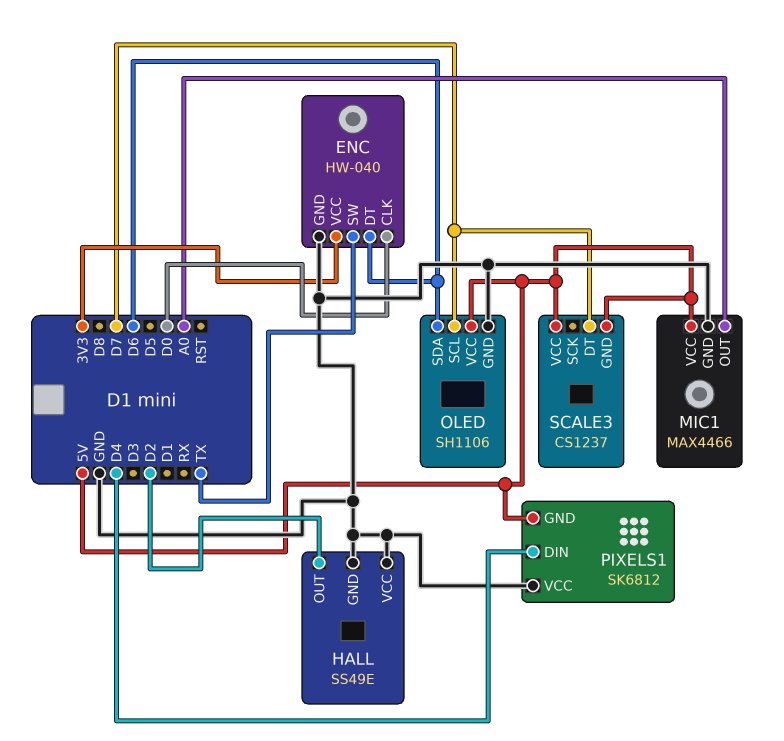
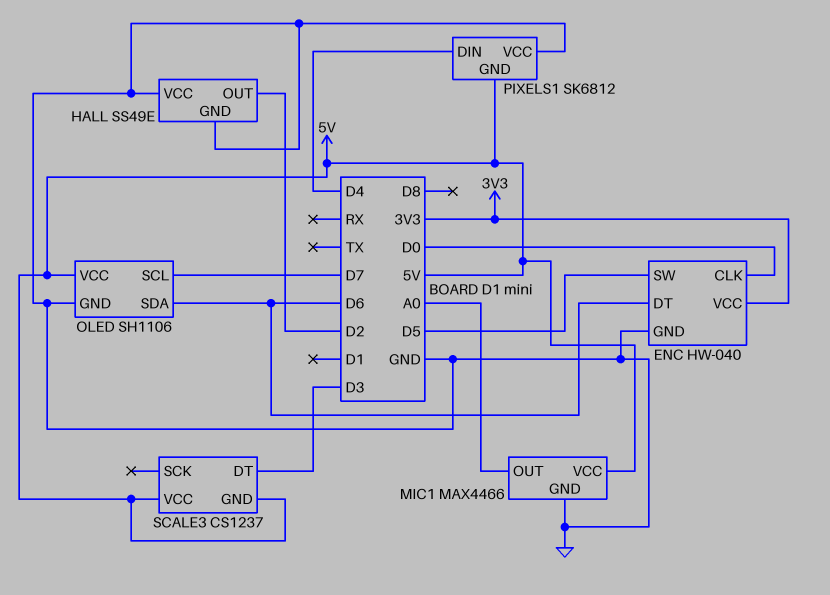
ENC pin SW: TX -> D5
SCALE3 pin DT: D7 -> D3

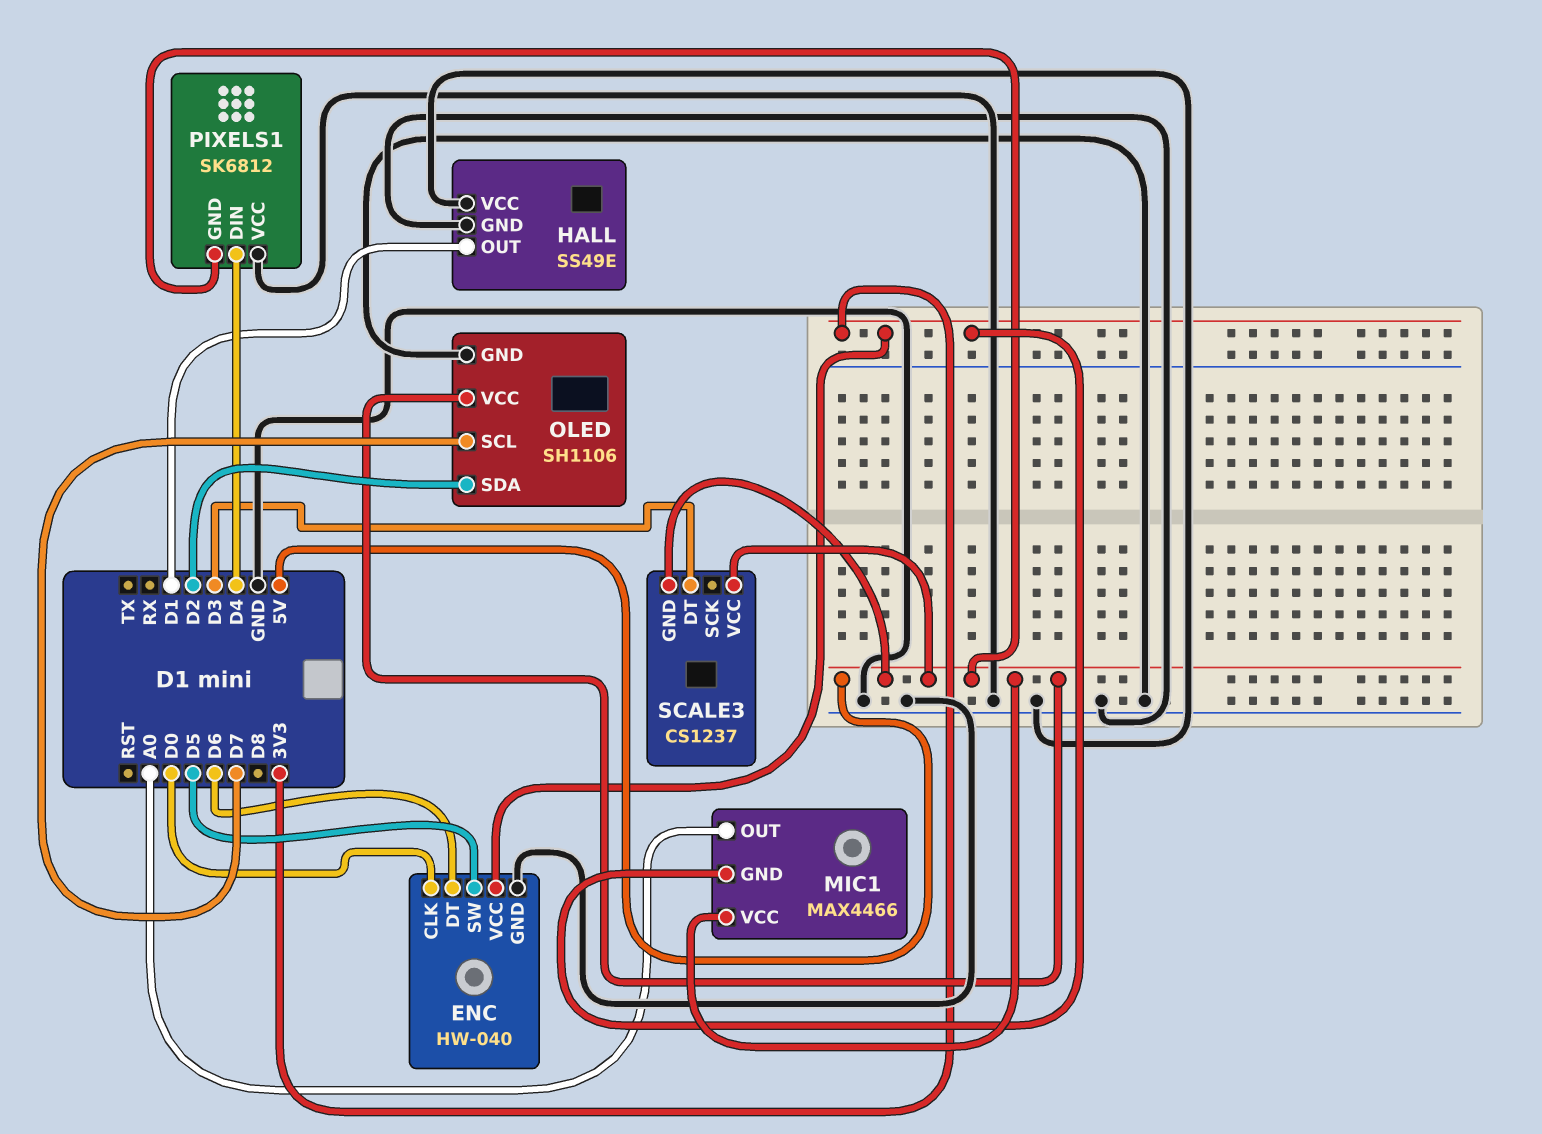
HALL pin OUT: D2 -> D1
MIC1 pin GND: GND -> 3V3
OLED pin SDA: D6 -> D2

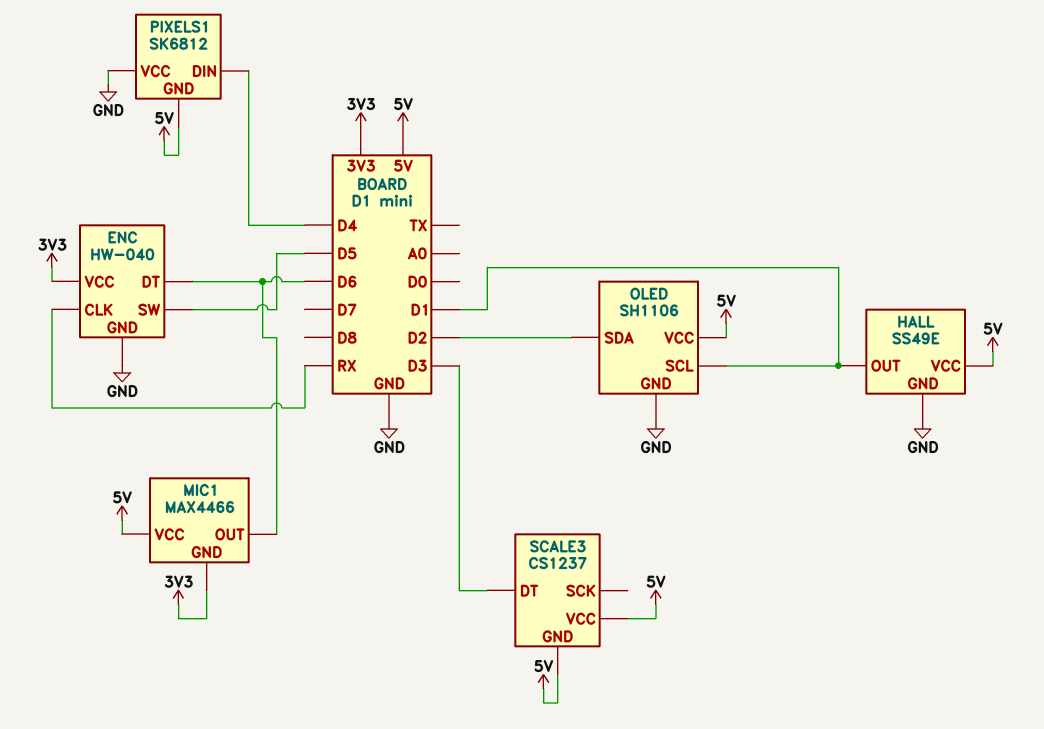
ENC pin CLK: D0 -> RX
HALL pin VCC: GND -> 5V
MIC1 pin OUT: A0 -> D6
OLED pin SCL: D7 -> D1

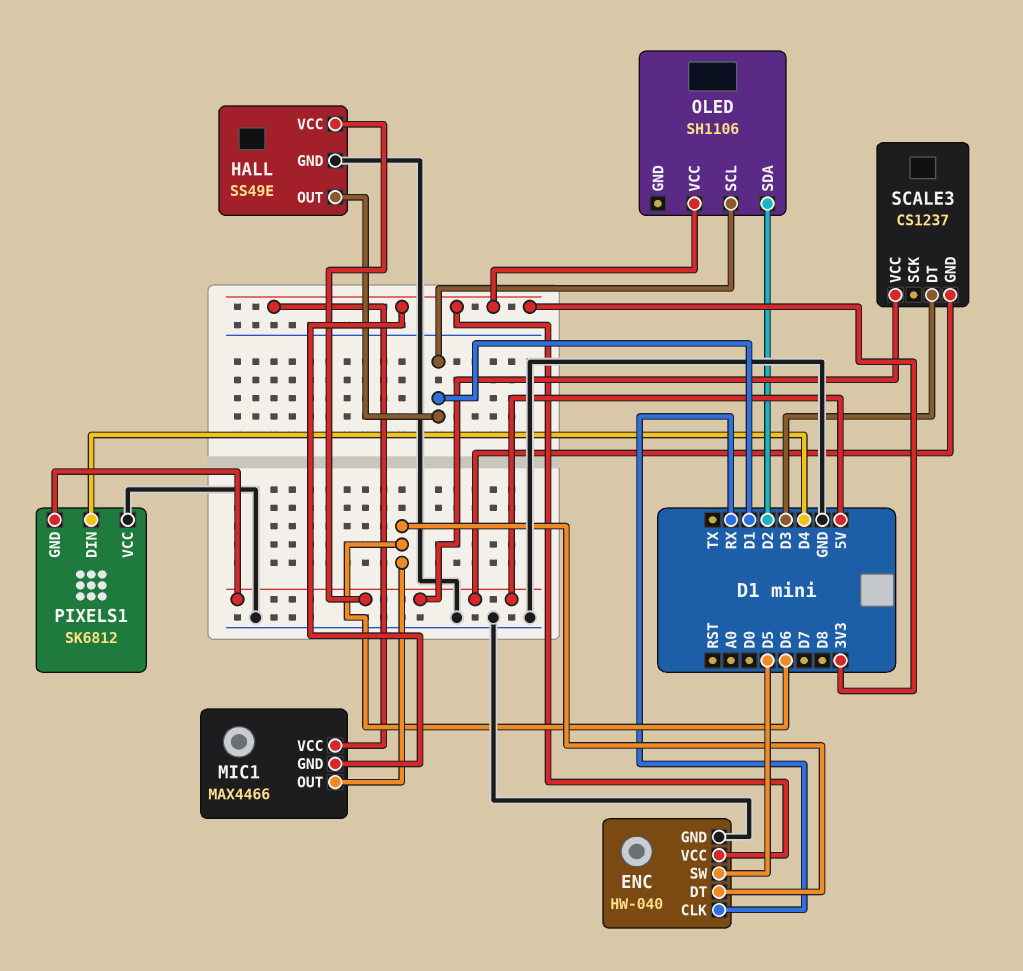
MIC1 pin VCC: 5V -> 3V3
OLED pin GND: GND -> none
OLED pin VCC: 5V -> 3V3

